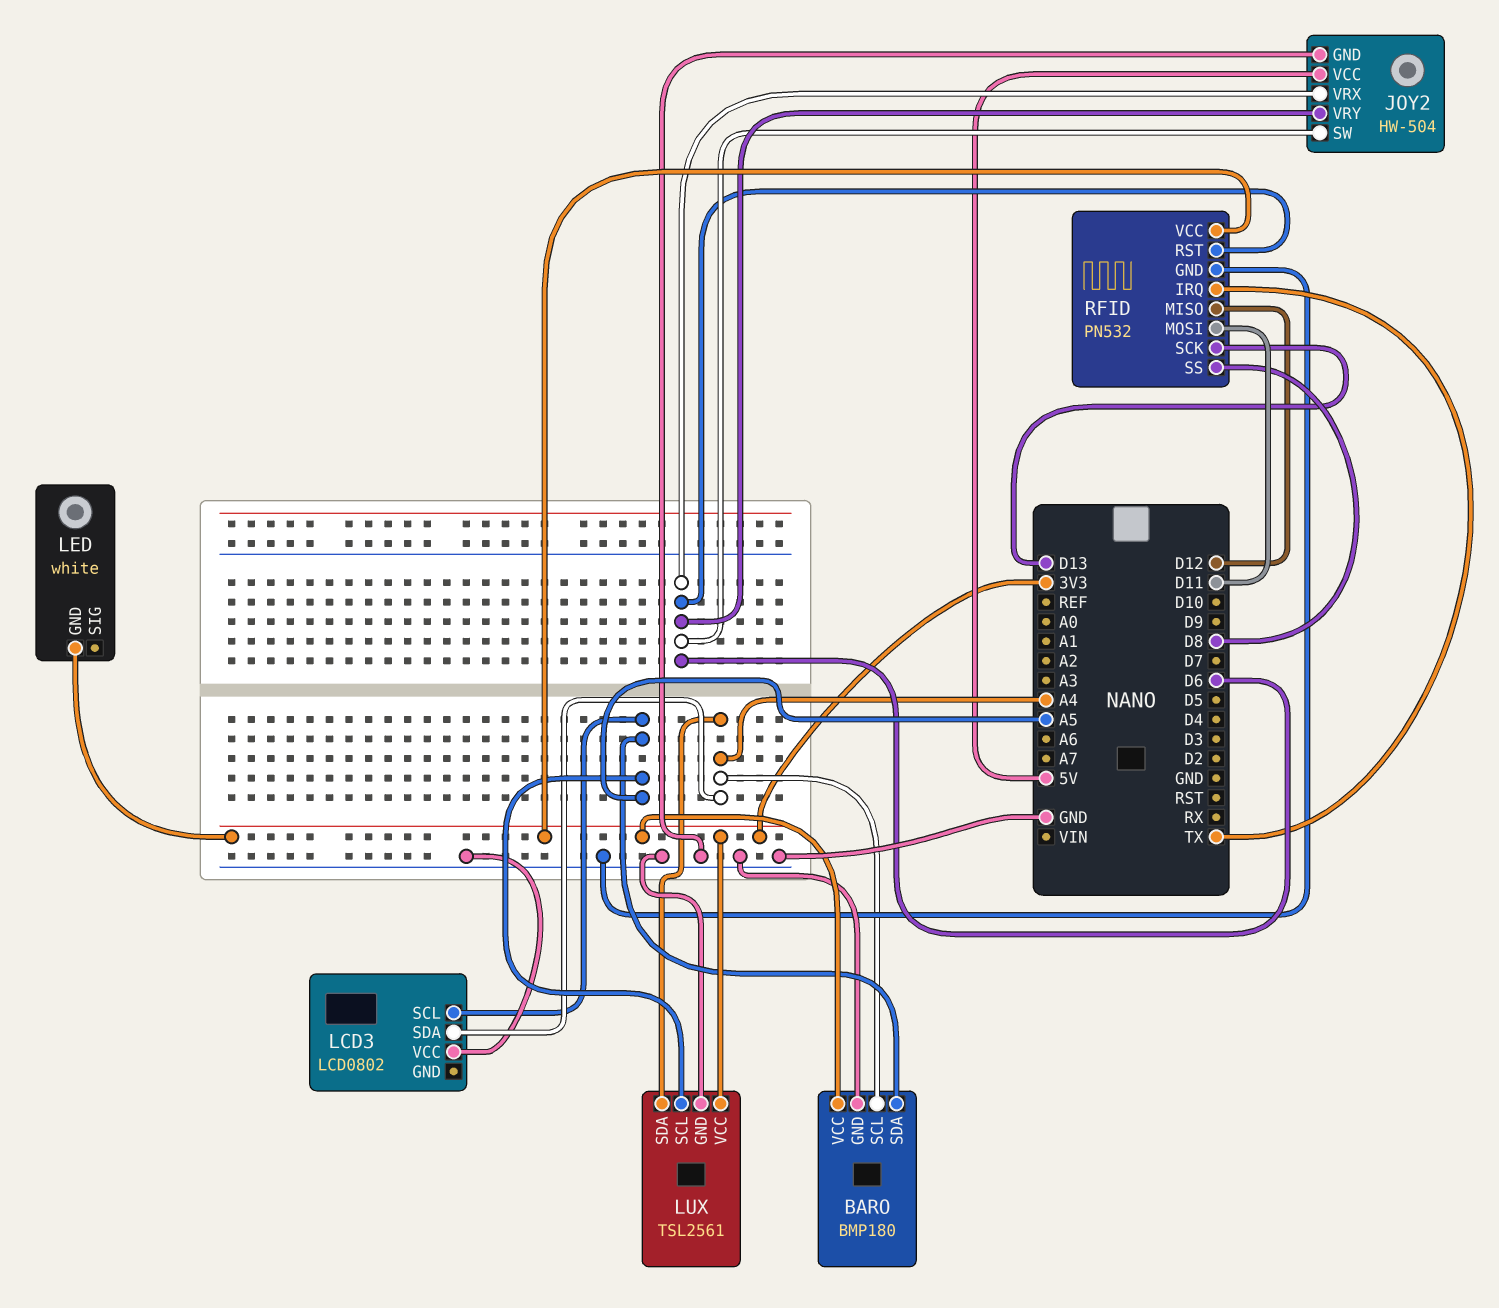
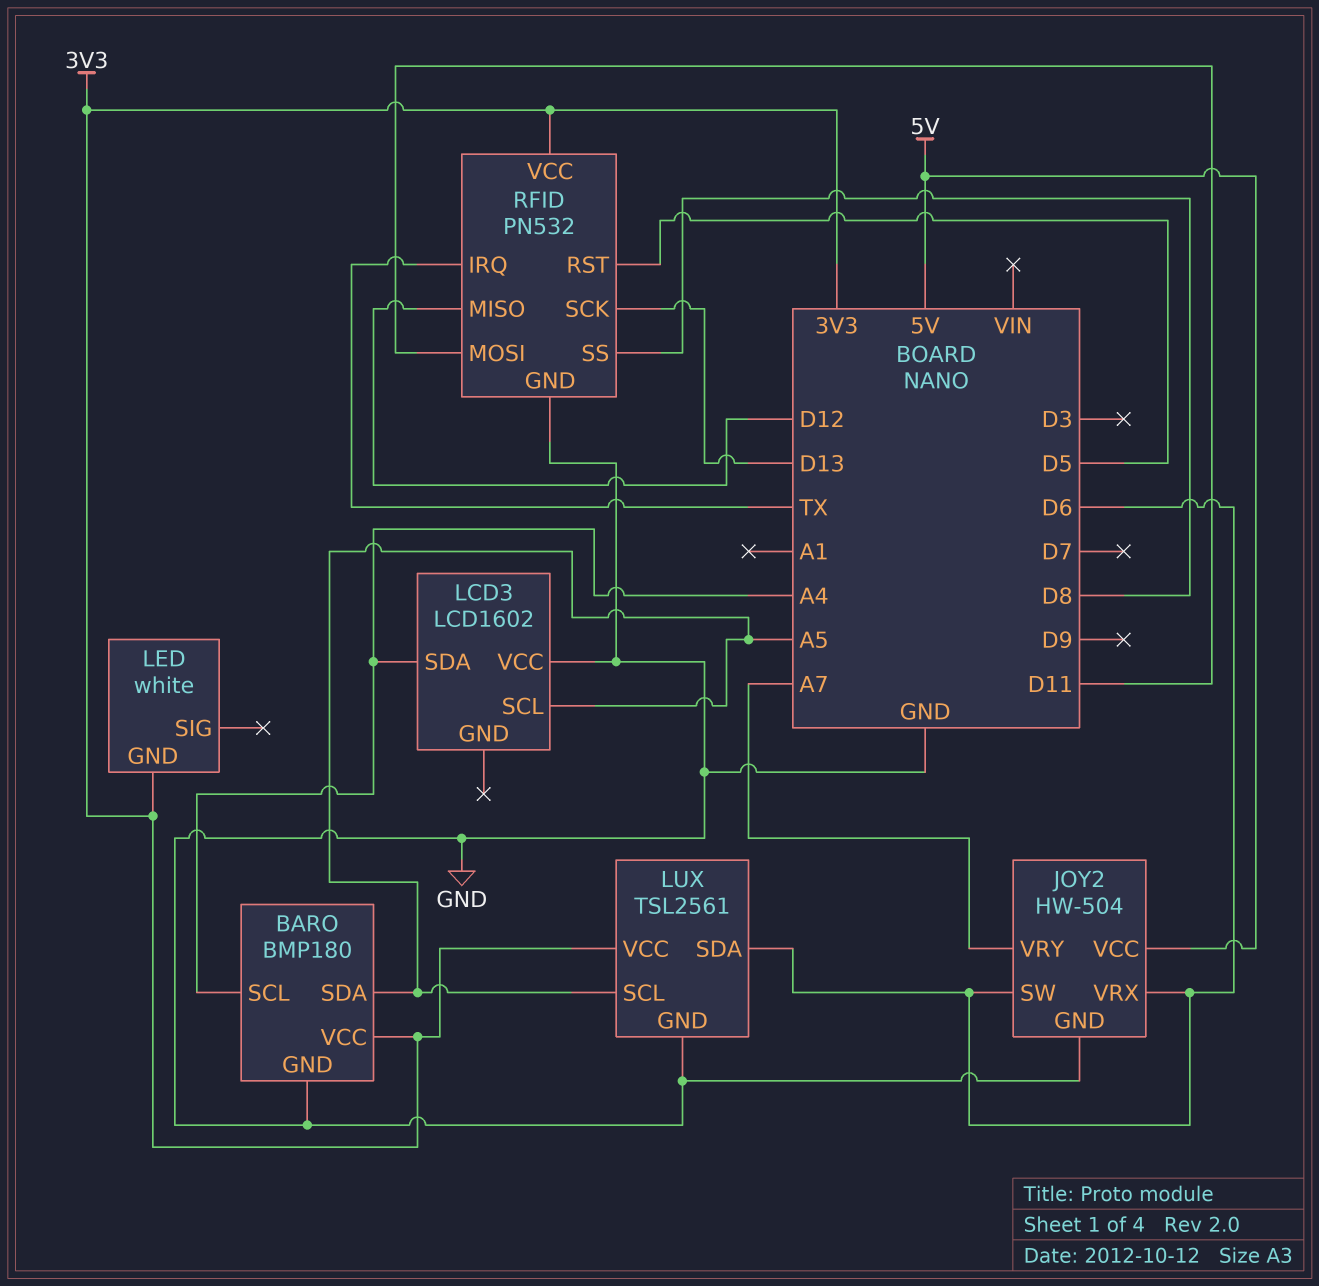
JOY2 pin VRY: D6 -> A7
LCD3: LCD0802 -> LCD1602
LUX pin SDA: A4 -> D6
RFID pin RST: D6 -> D5

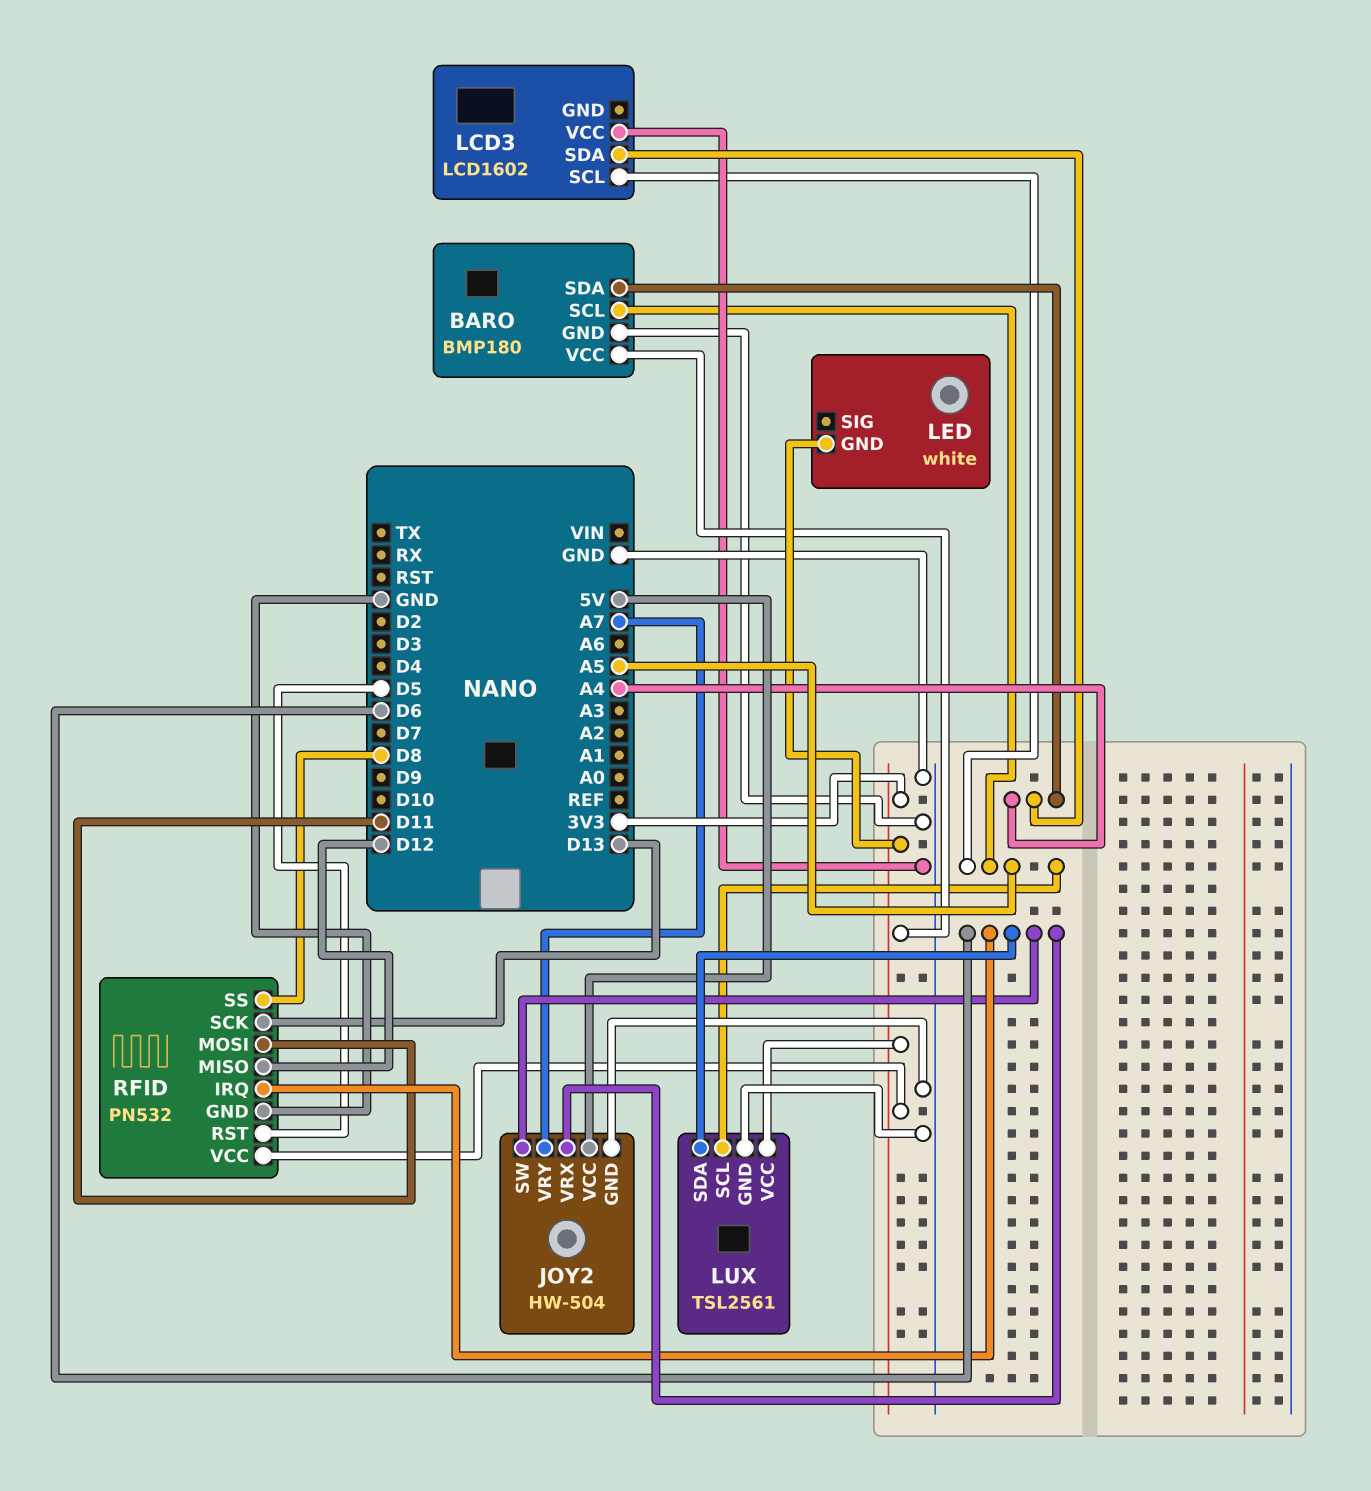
BARO pin SCL: A4 -> A5
BARO pin SDA: A5 -> A4
RFID pin IRQ: TX -> D6

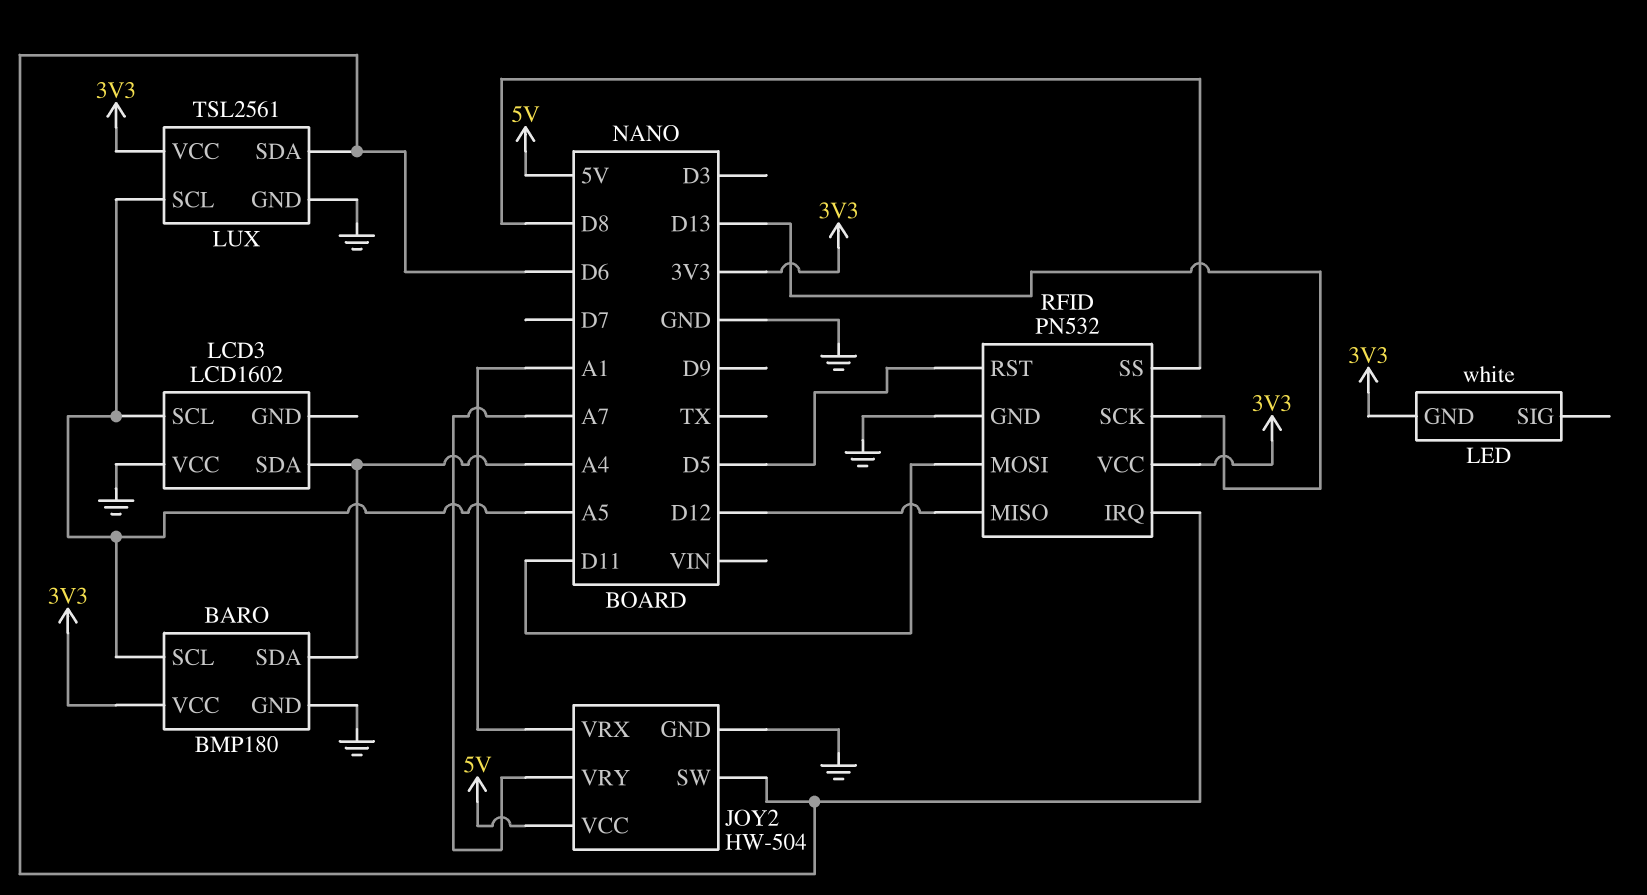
JOY2 pin VRX: D6 -> A1

